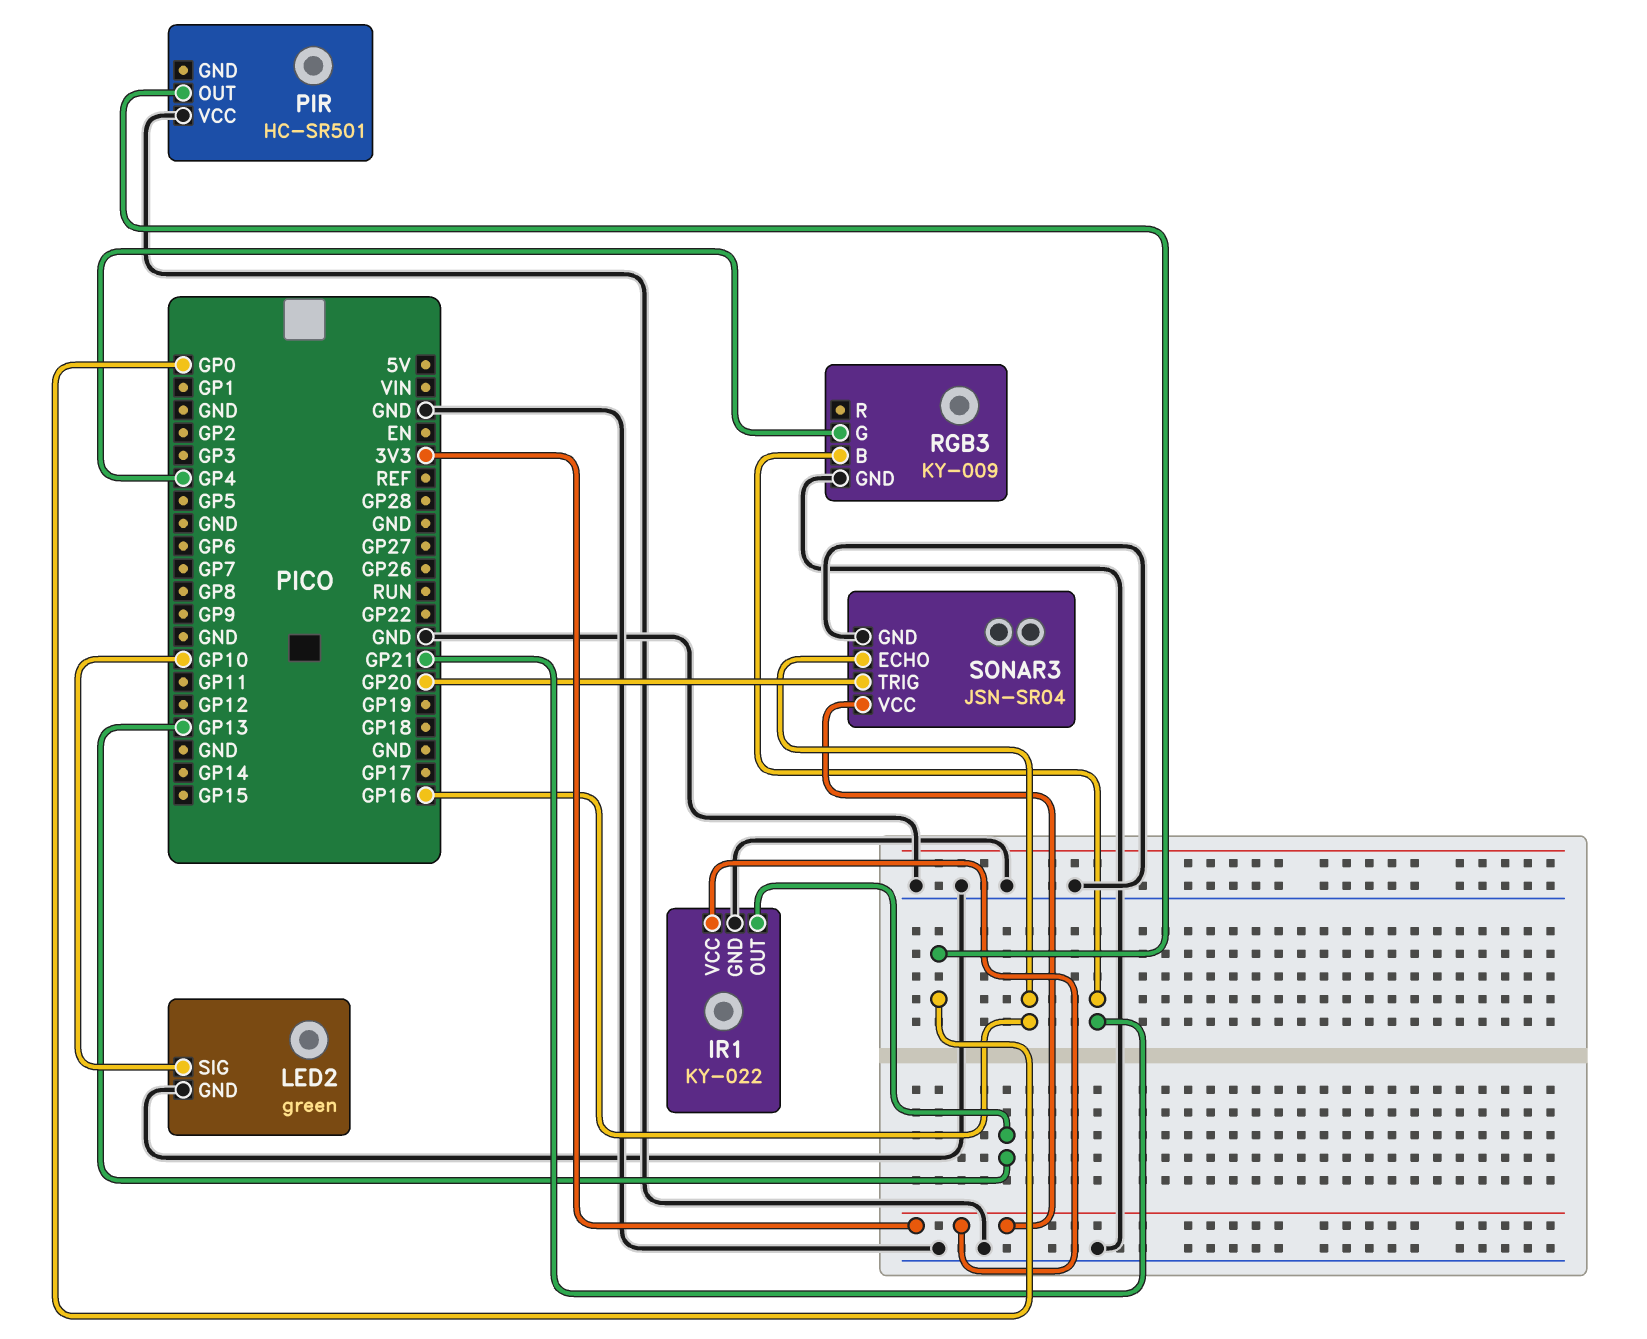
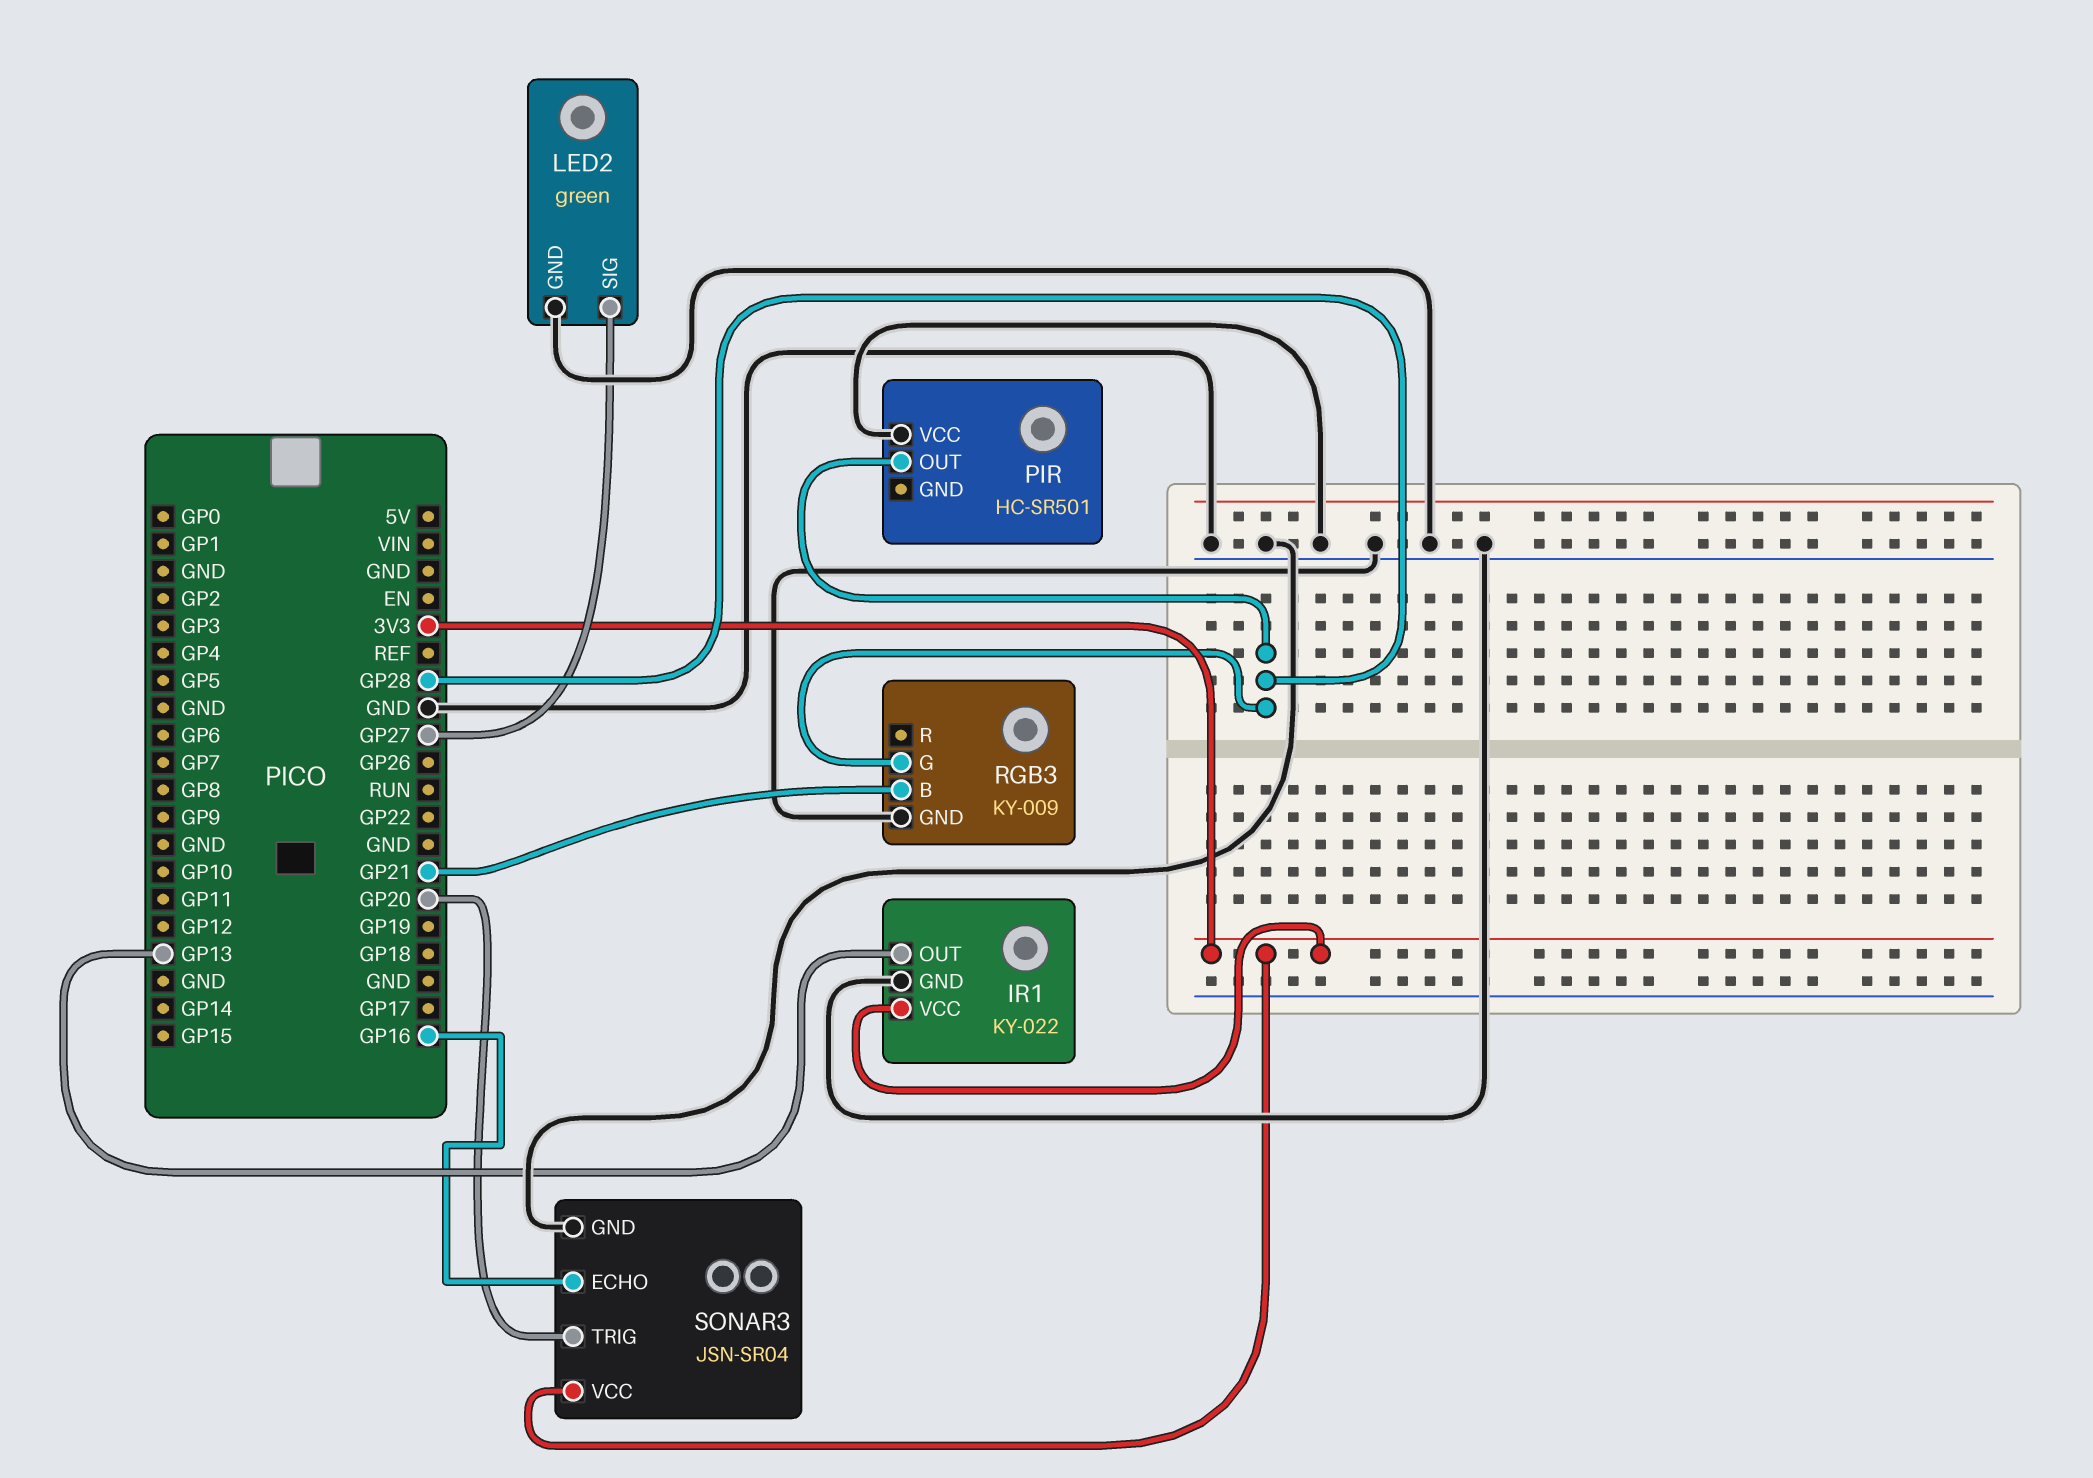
LED2 pin SIG: GP10 -> GP27
PIR pin OUT: GP0 -> GP28
RGB3 pin G: GP4 -> GP28

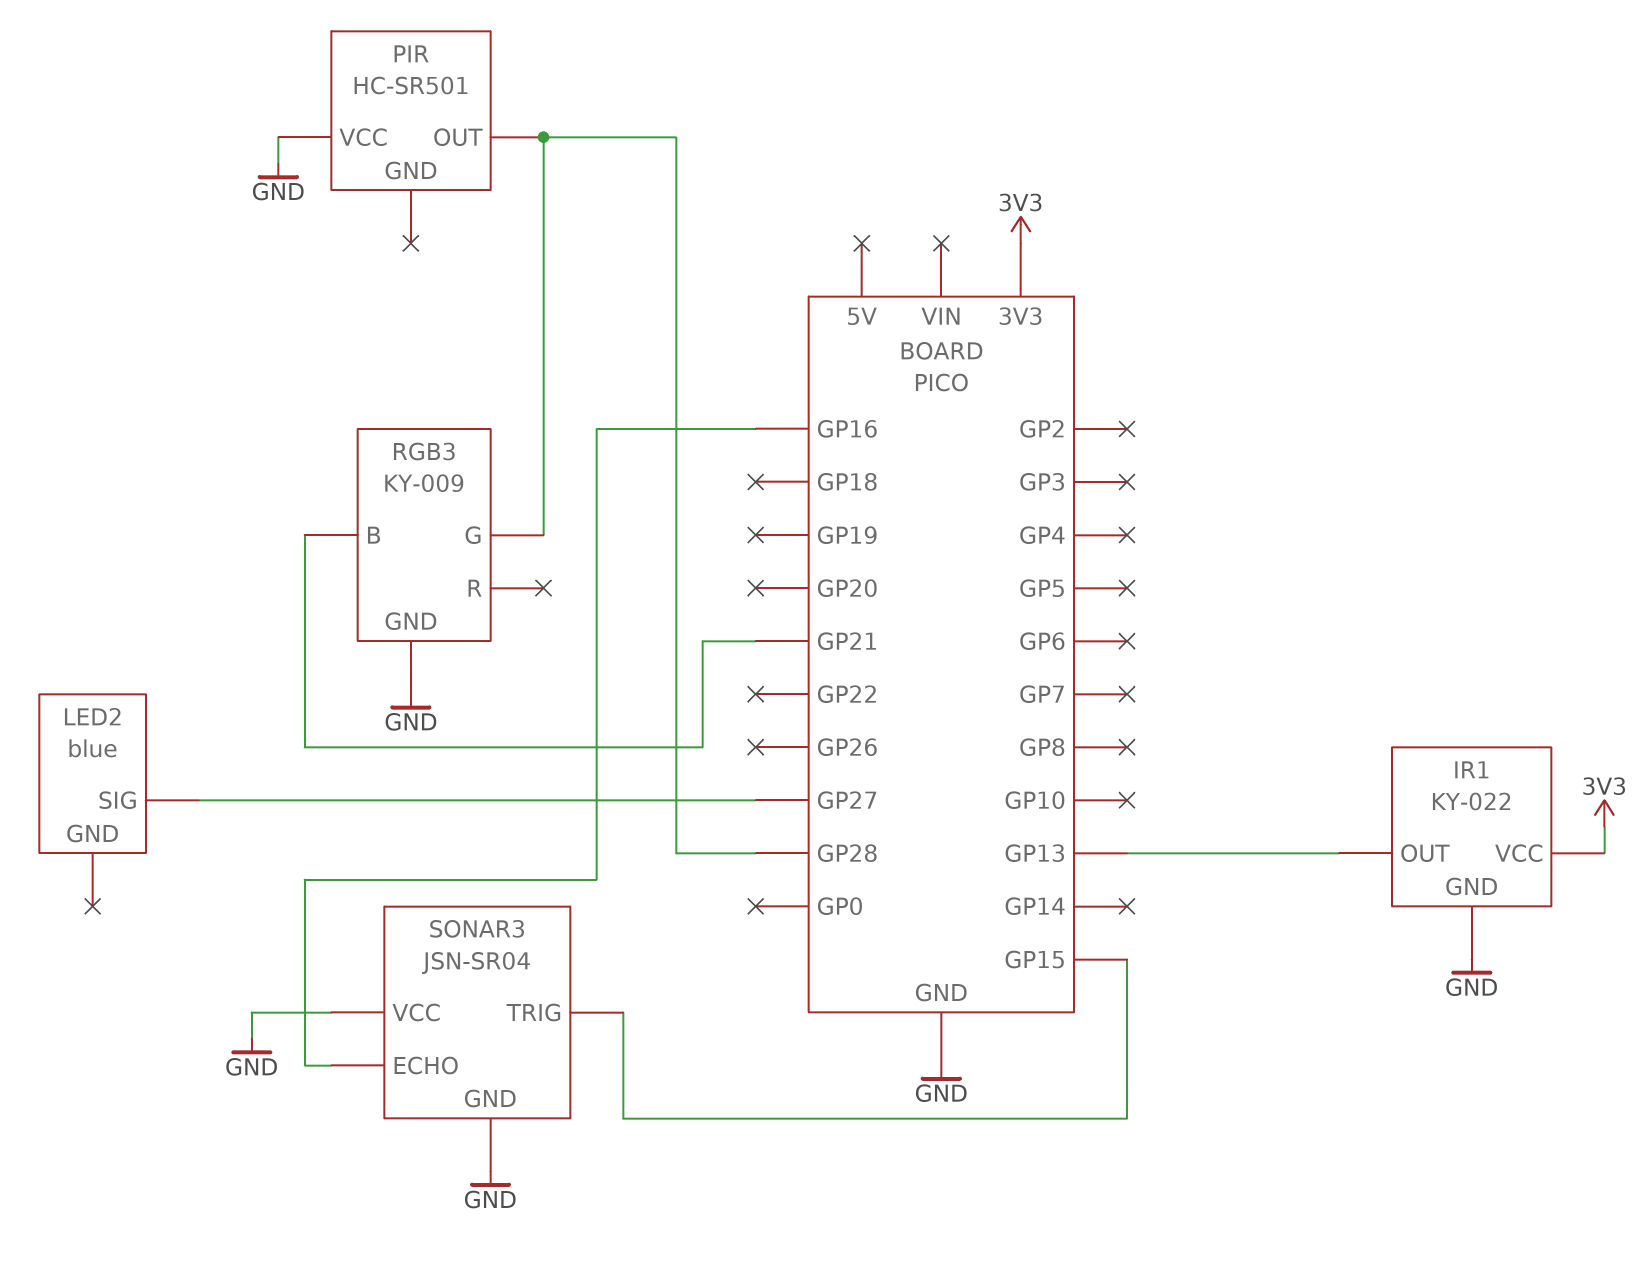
LED2: green -> blue
LED2 pin GND: GND -> none
SONAR3 pin TRIG: GP20 -> GP15
SONAR3 pin VCC: 3V3 -> GND

